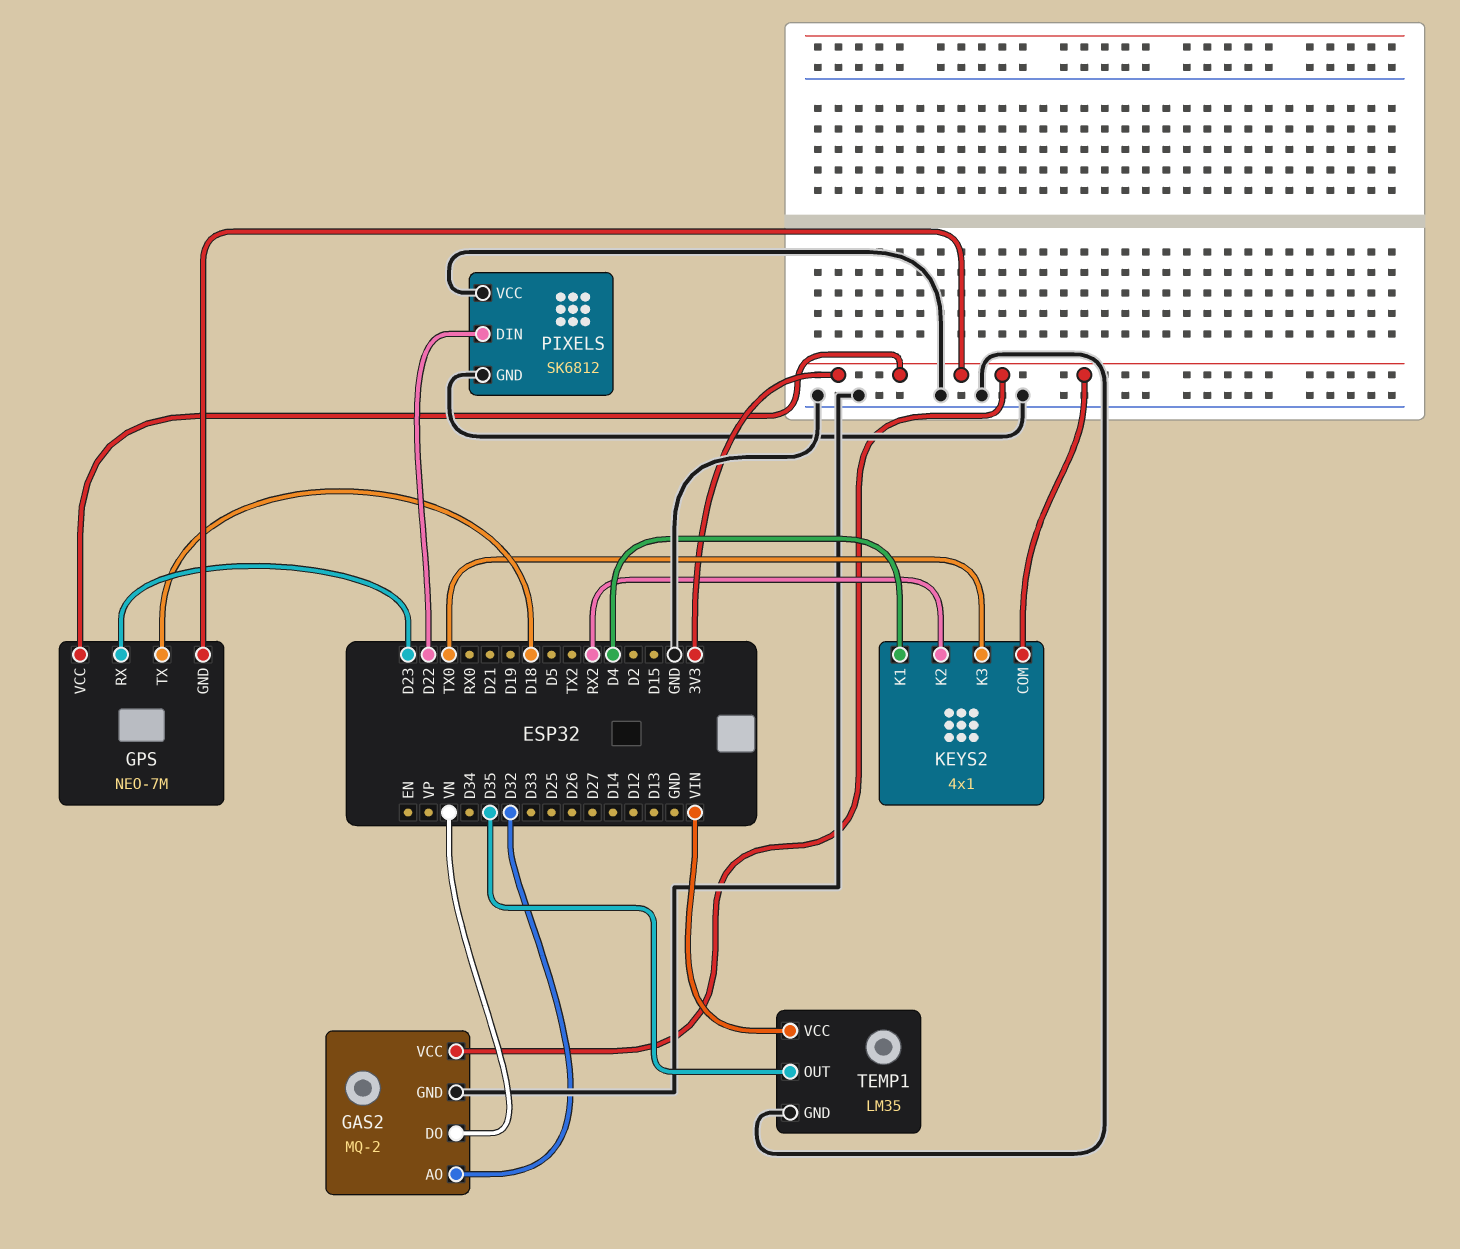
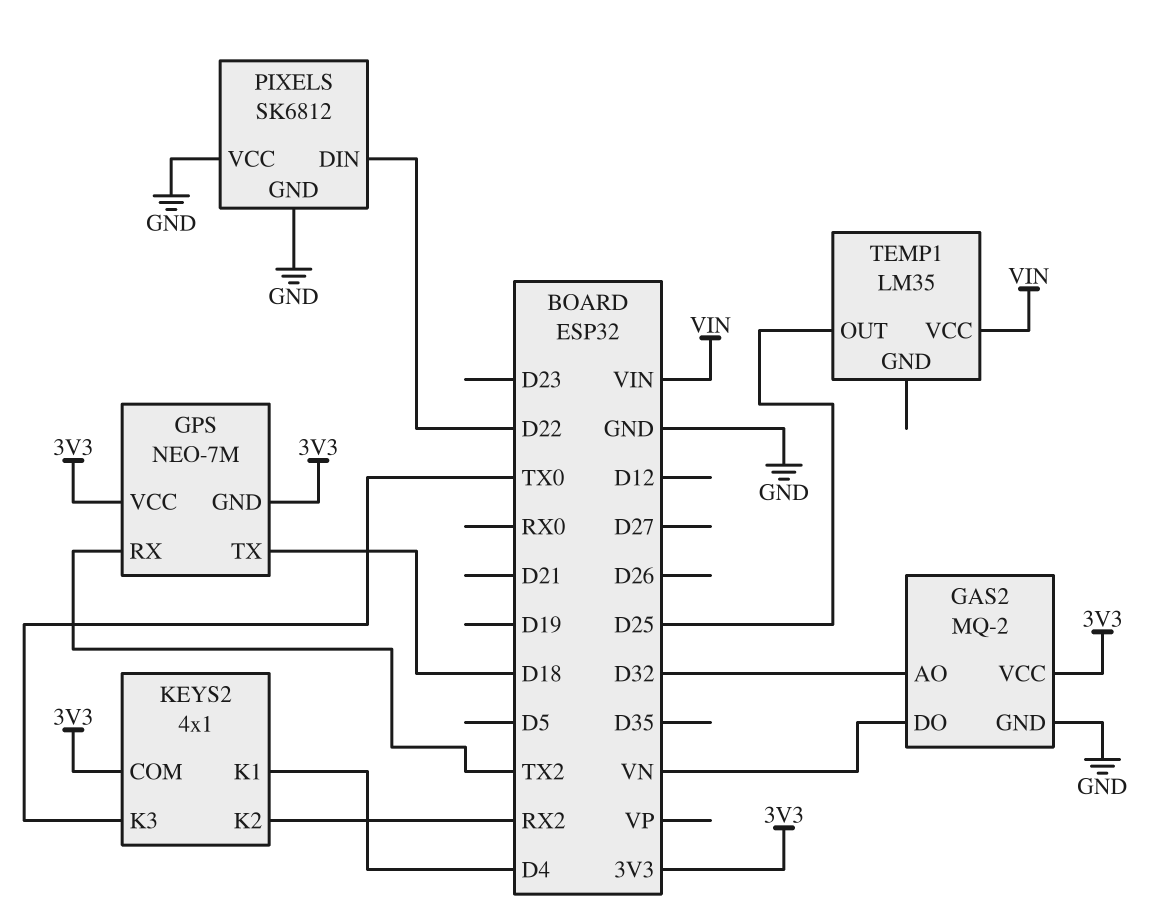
GPS pin RX: D23 -> TX2
TEMP1 pin GND: GND -> none
TEMP1 pin OUT: D35 -> D25

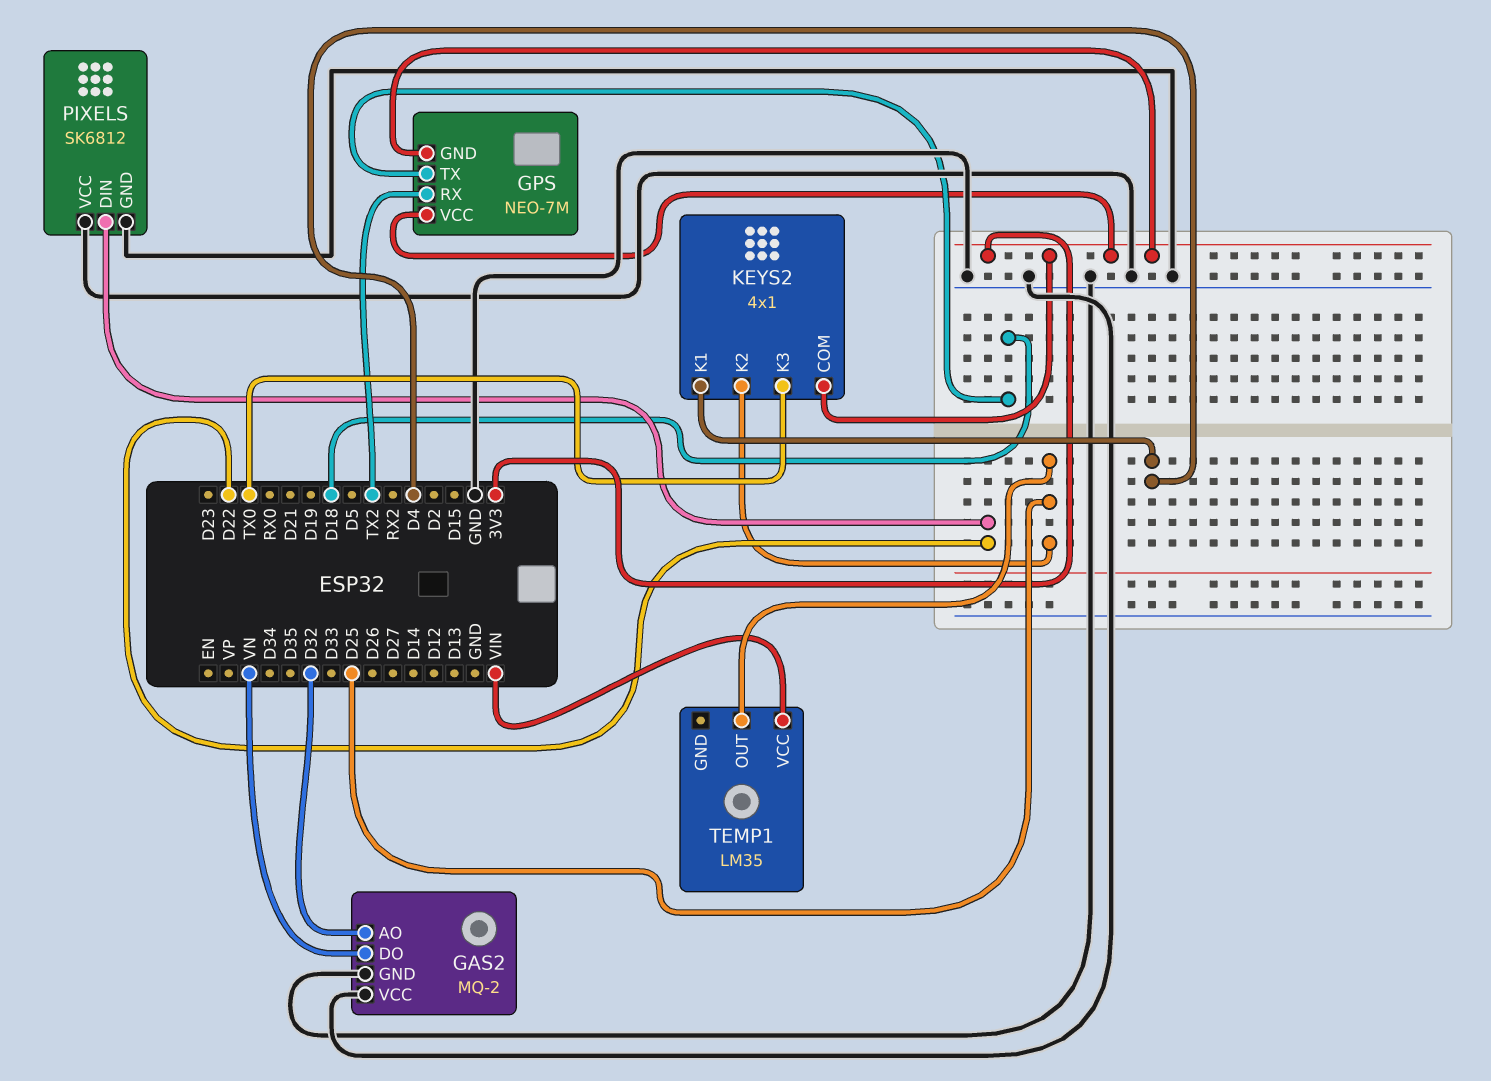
GAS2 pin VCC: 3V3 -> GND
KEYS2 pin K2: RX2 -> D25

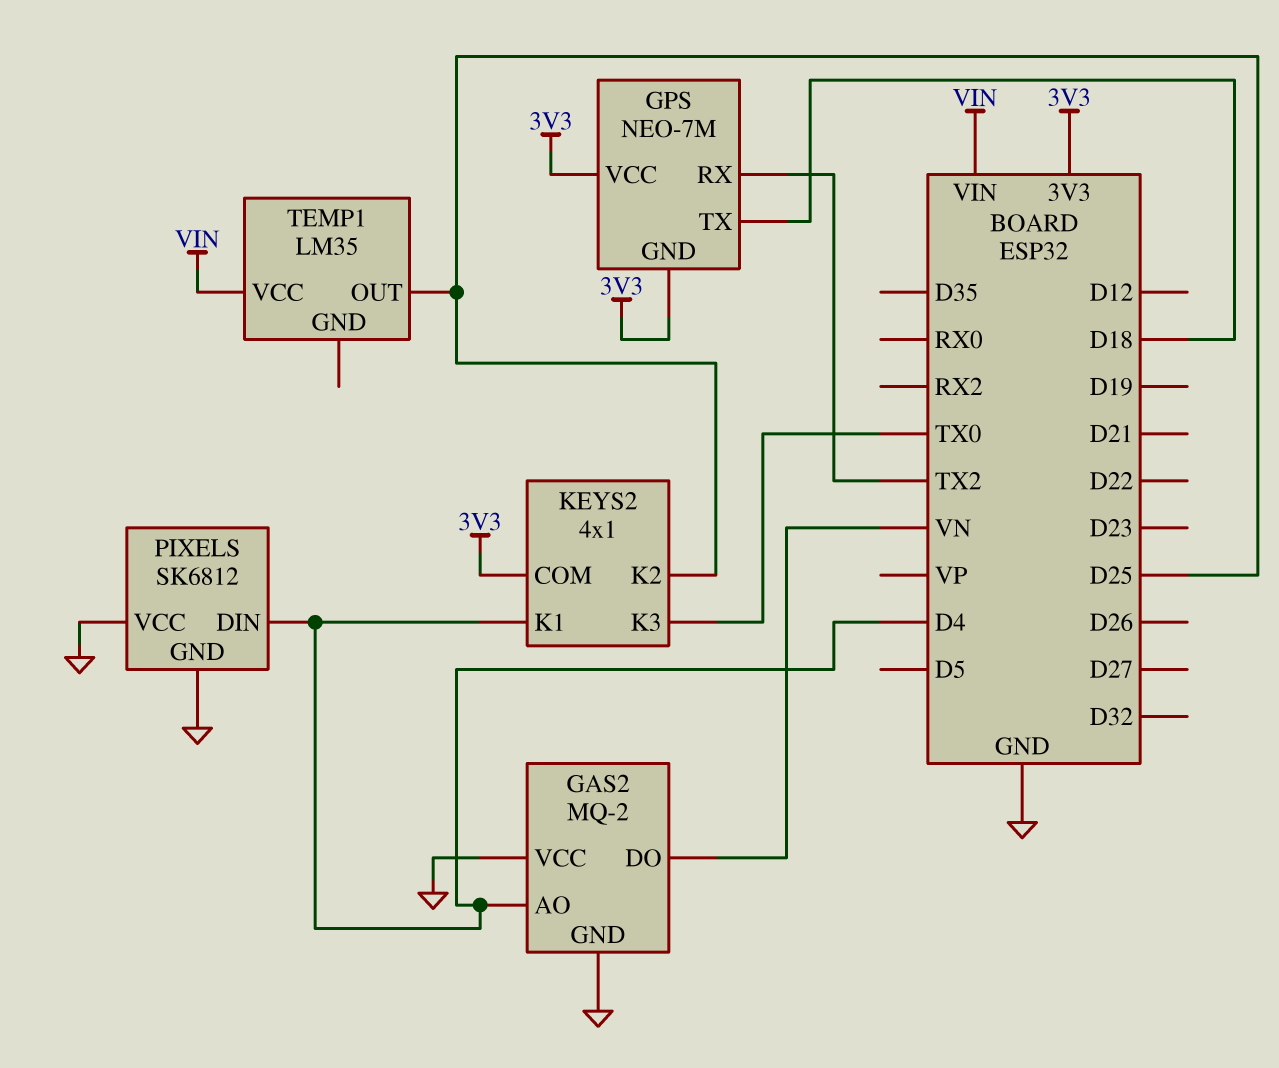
GAS2 pin AO: D32 -> D4
PIXELS pin DIN: D22 -> D4

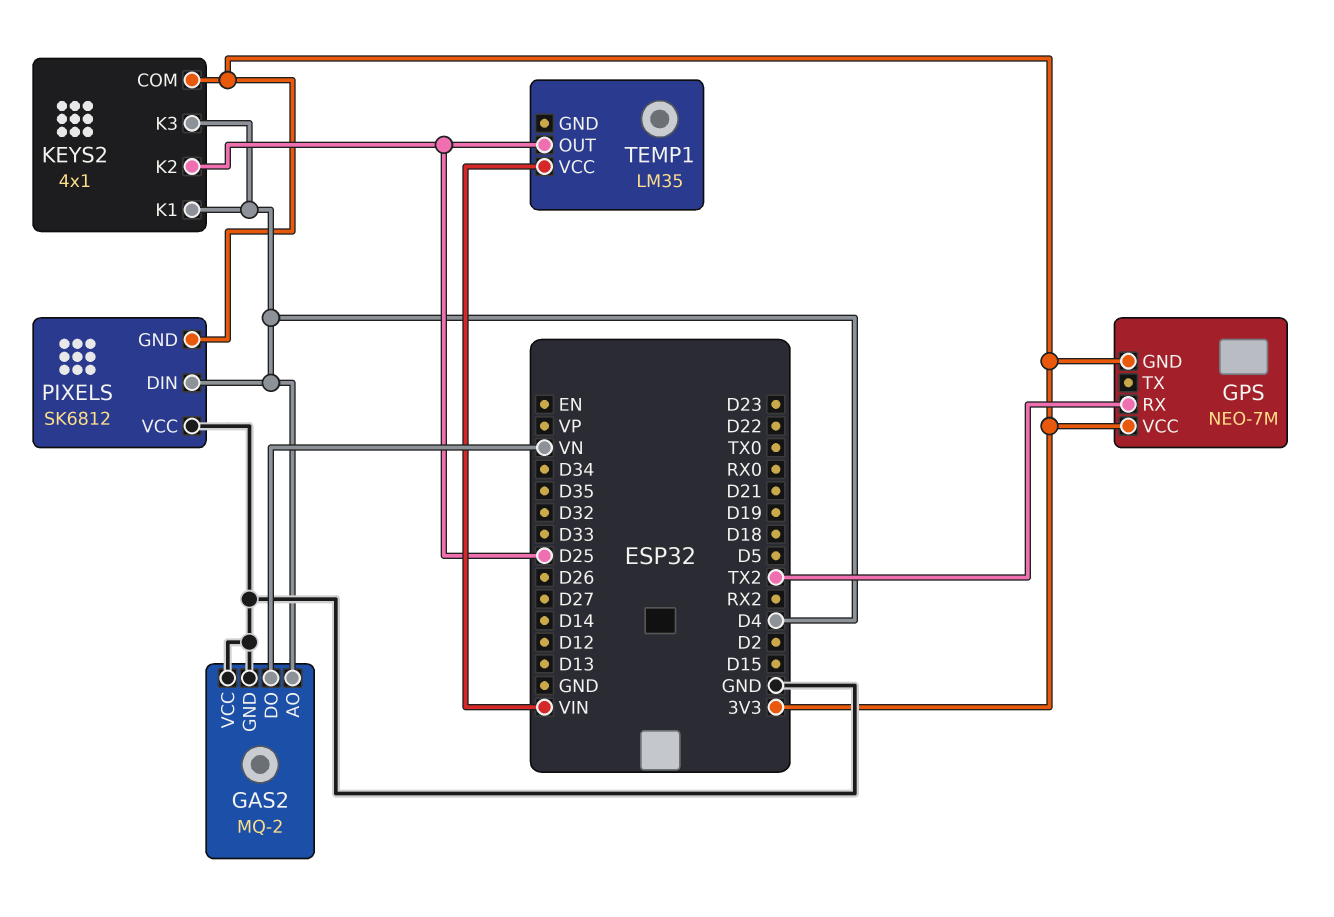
GPS pin TX: D18 -> none
KEYS2 pin K3: TX0 -> D4
PIXELS pin GND: GND -> 3V3

